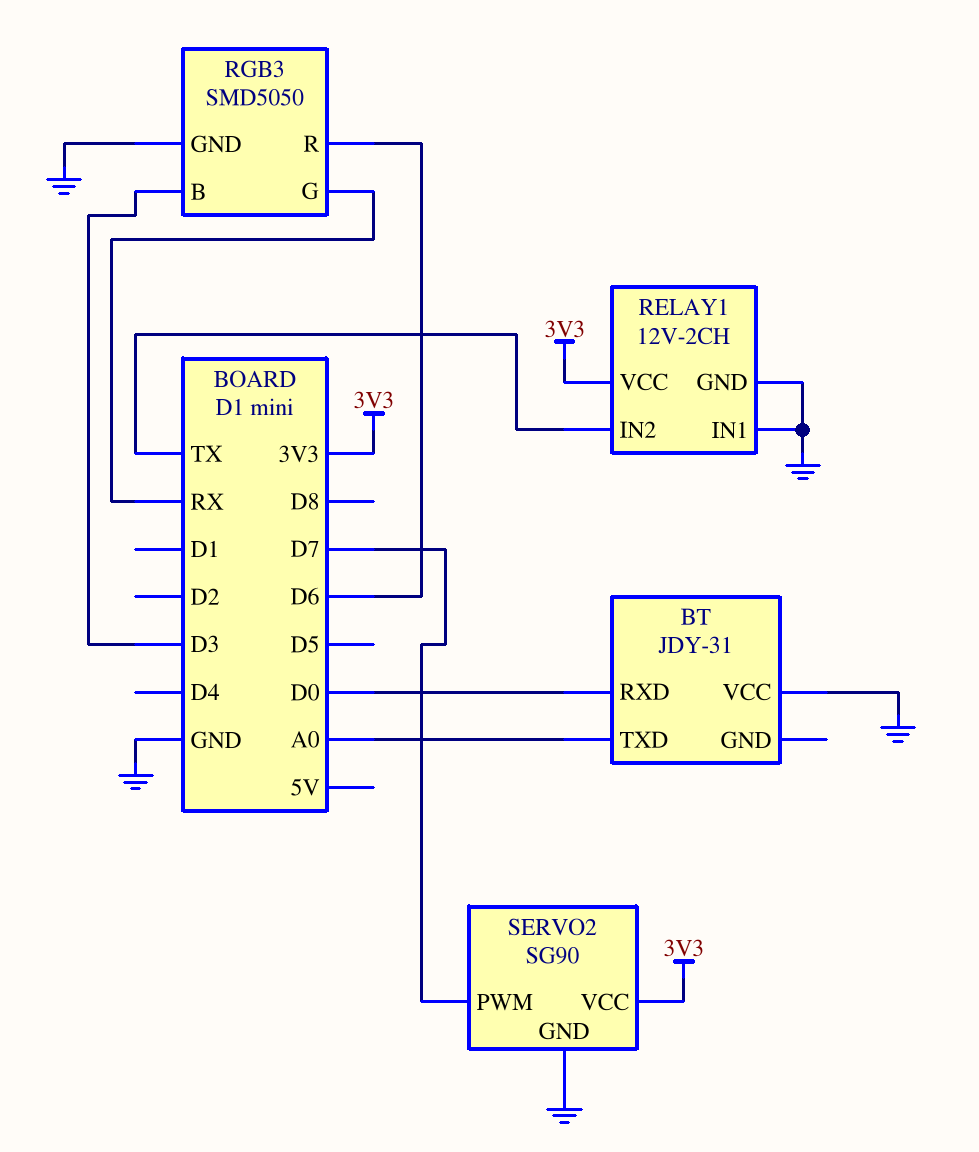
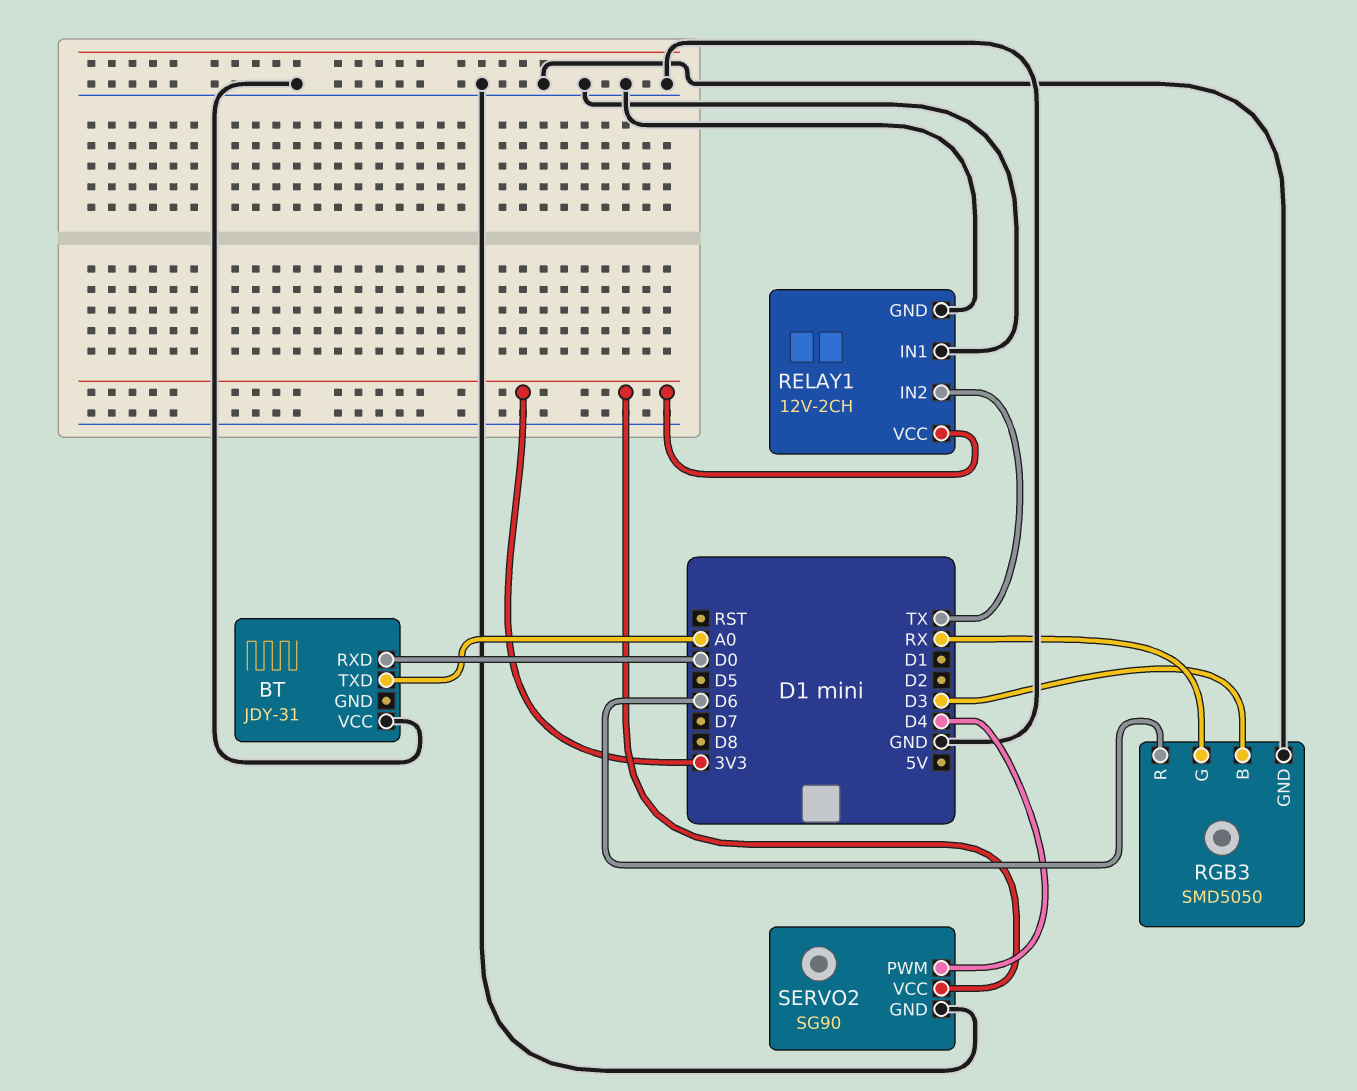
SERVO2 pin PWM: D7 -> D4

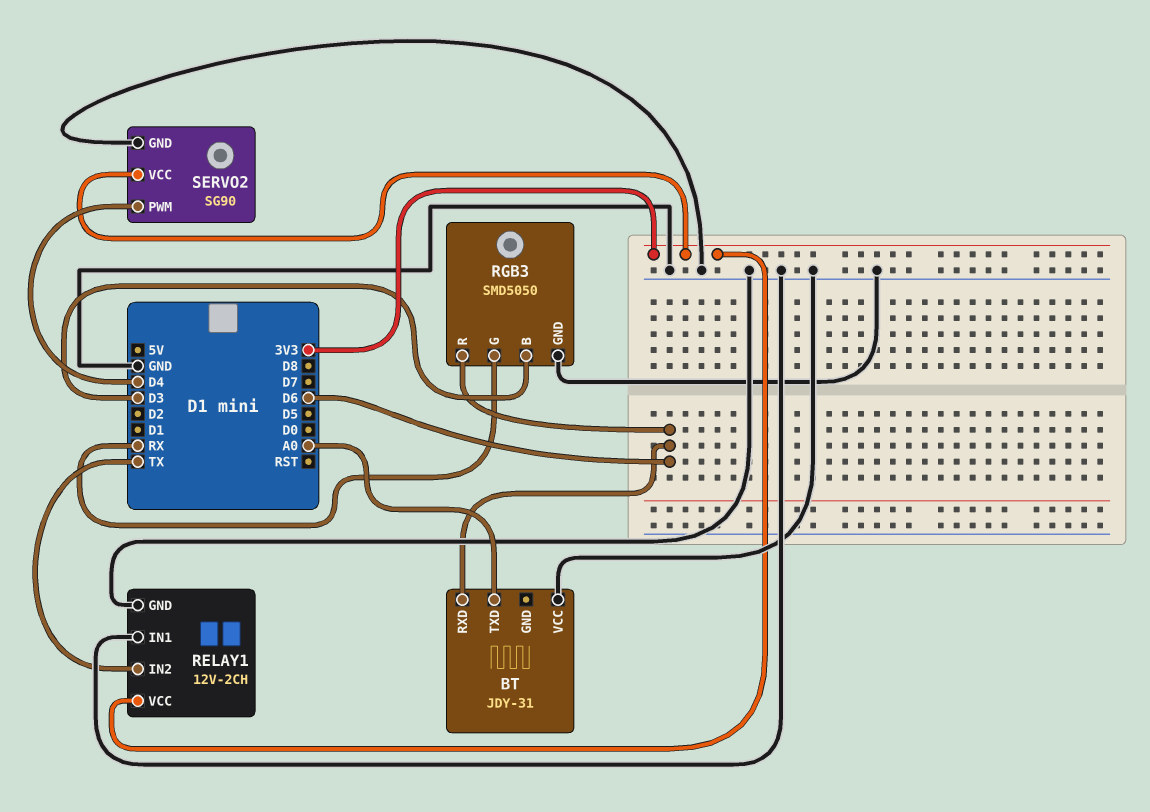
BT pin RXD: D0 -> D6

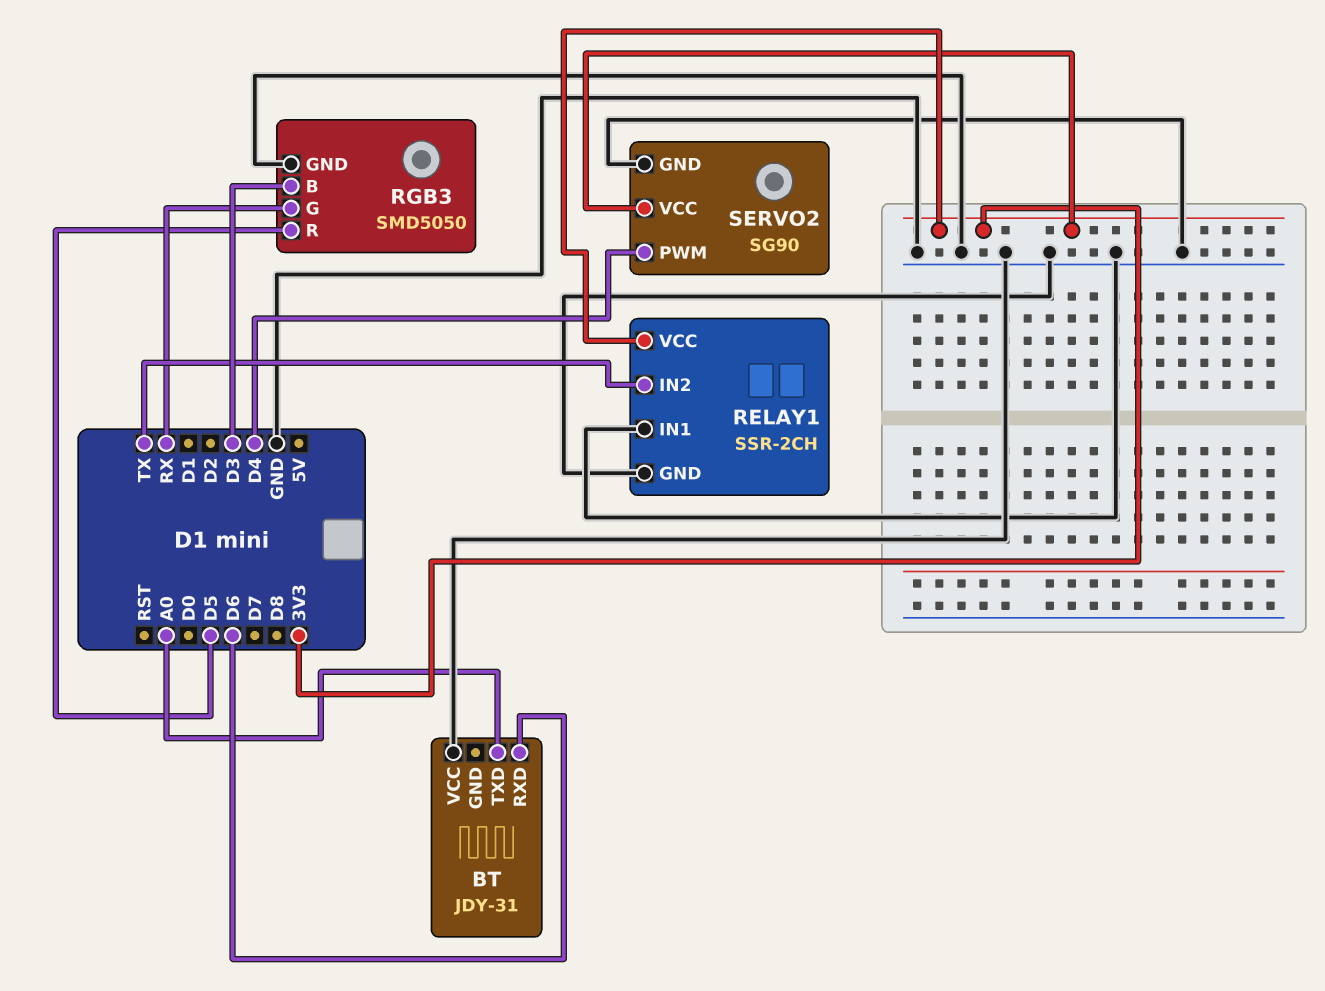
RELAY1: 12V-2CH -> SSR-2CH
RGB3 pin R: D6 -> D5

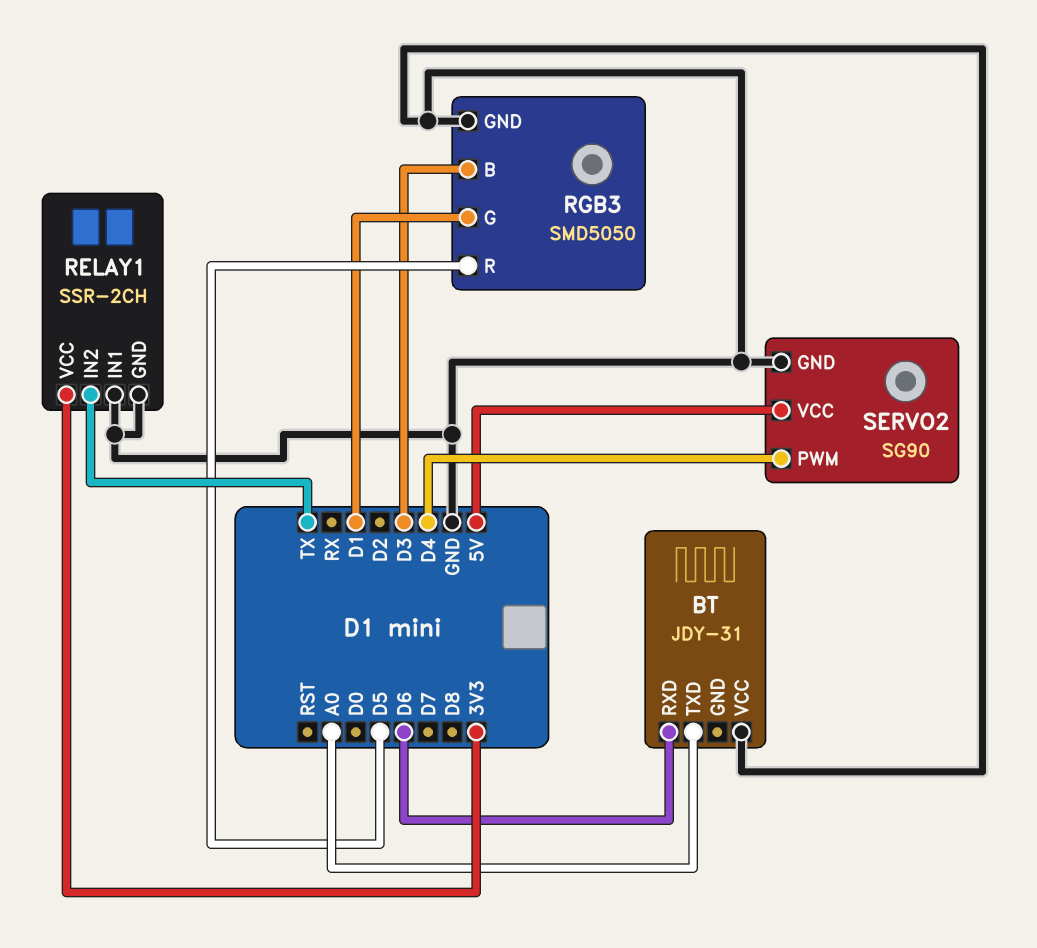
RGB3 pin G: RX -> D1
SERVO2 pin VCC: 3V3 -> 5V

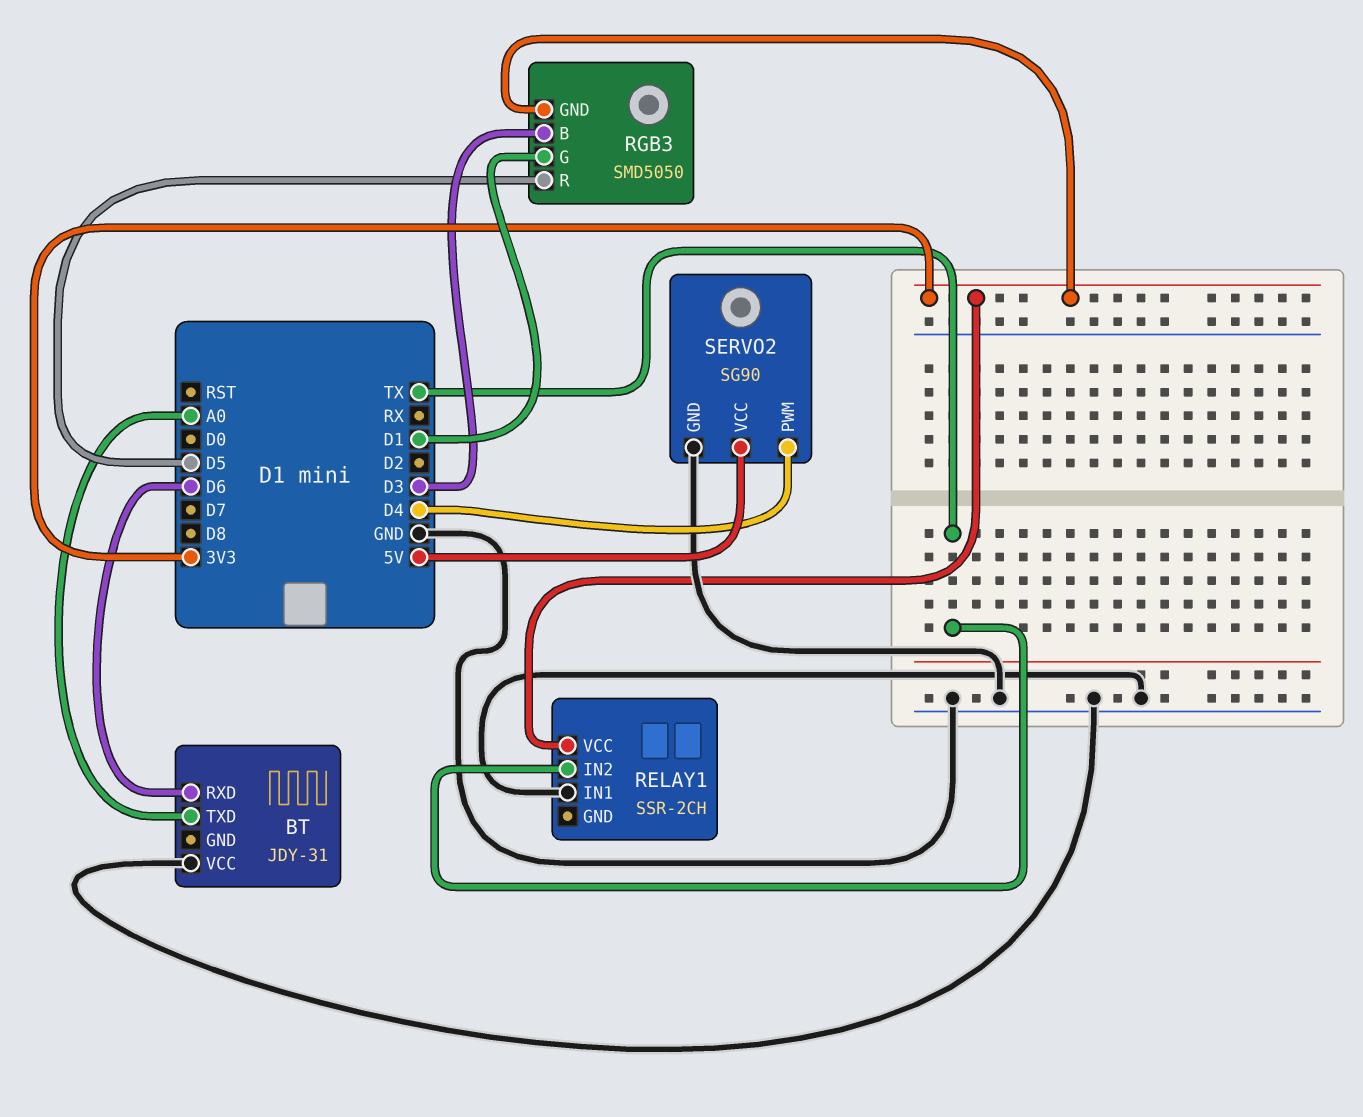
RELAY1 pin GND: GND -> none
RGB3 pin GND: GND -> 3V3

